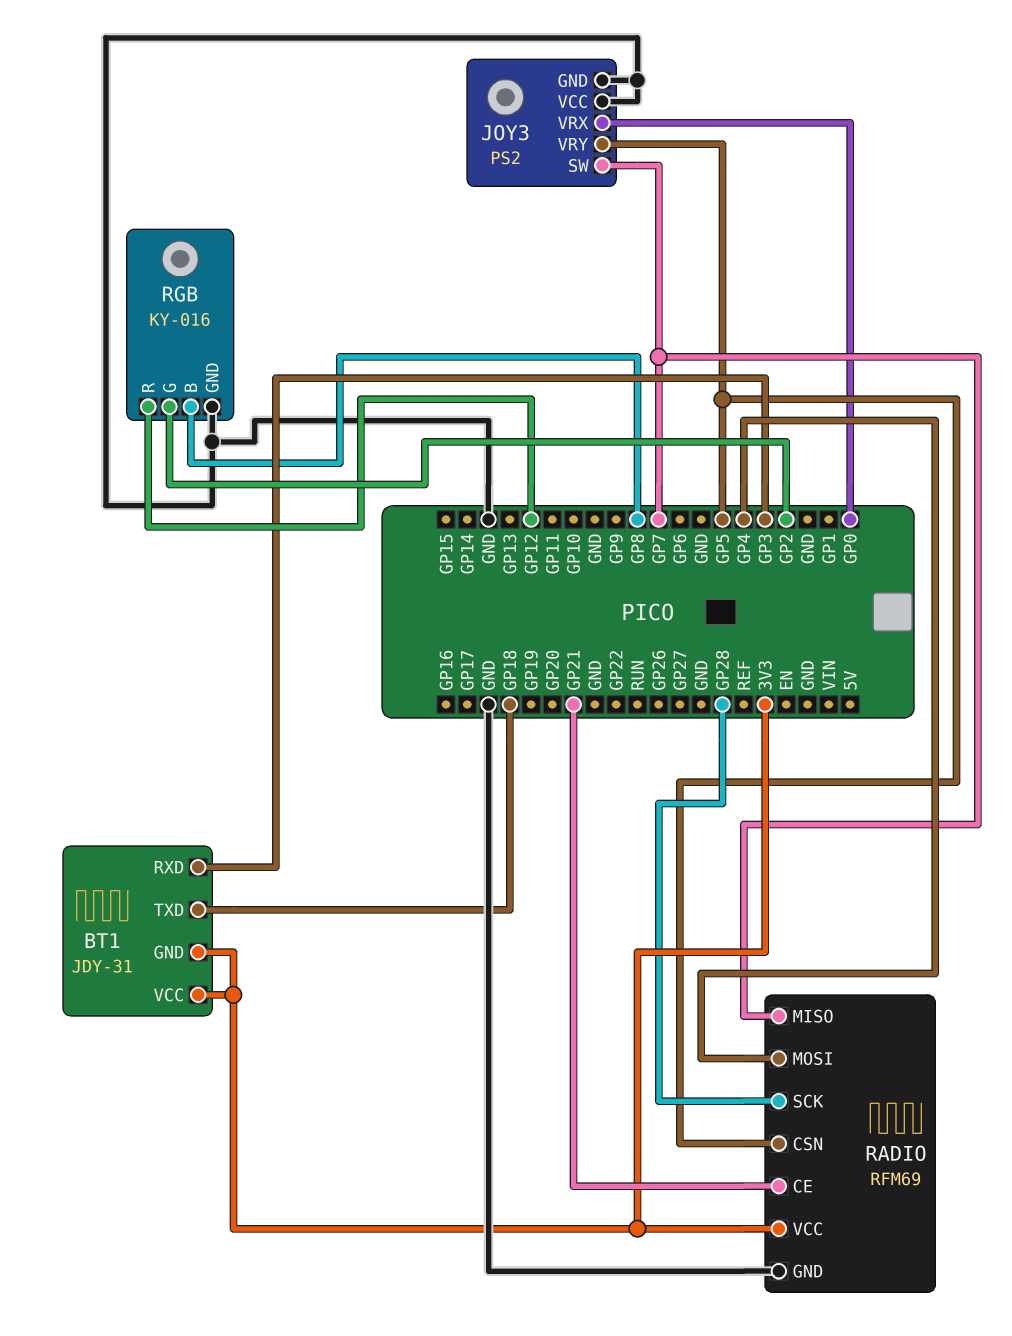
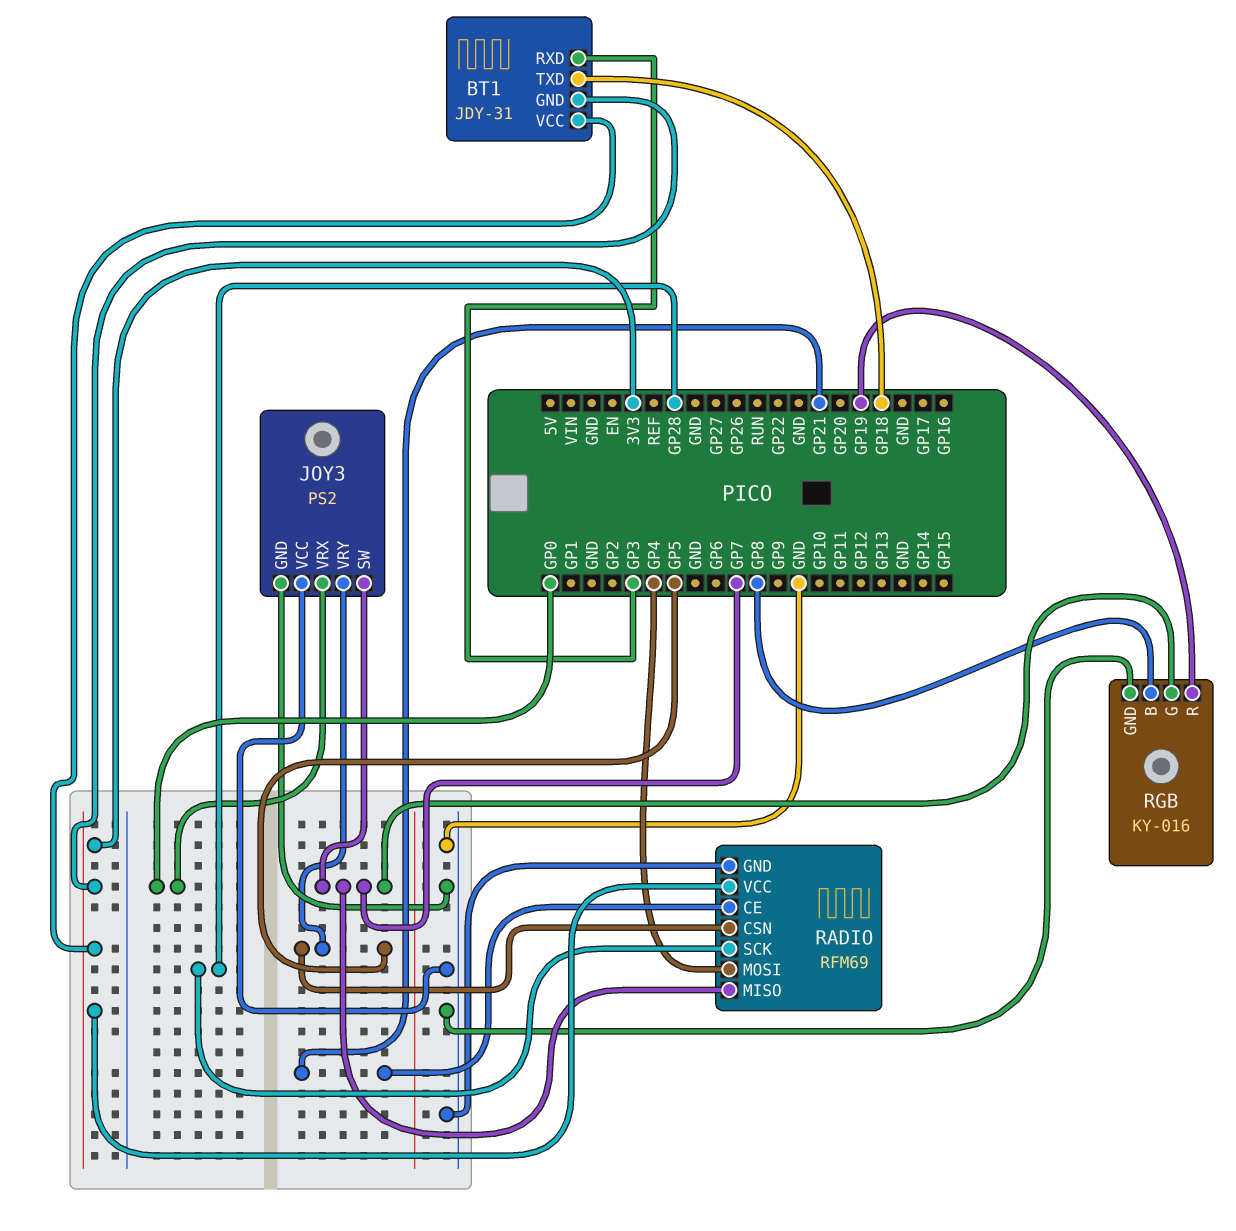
RGB pin G: GP2 -> GP7
RGB pin R: GP12 -> GP19

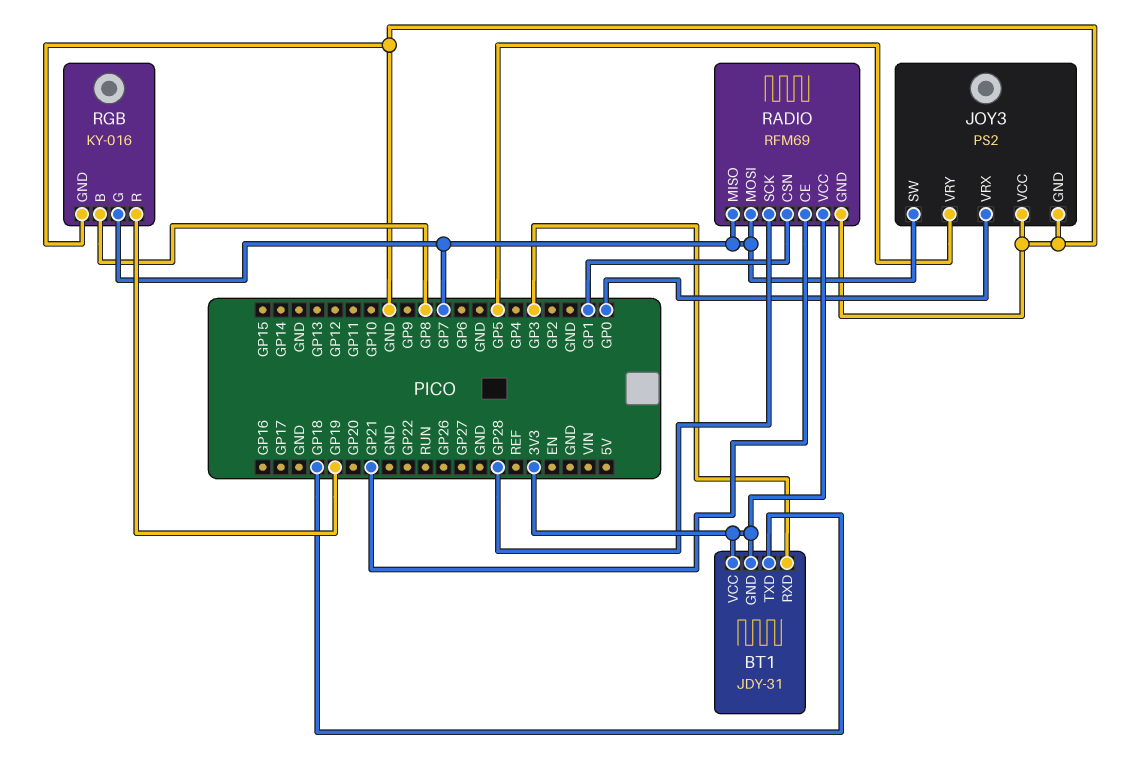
RADIO pin CSN: GP5 -> GP1
RADIO pin MOSI: GP4 -> GP7

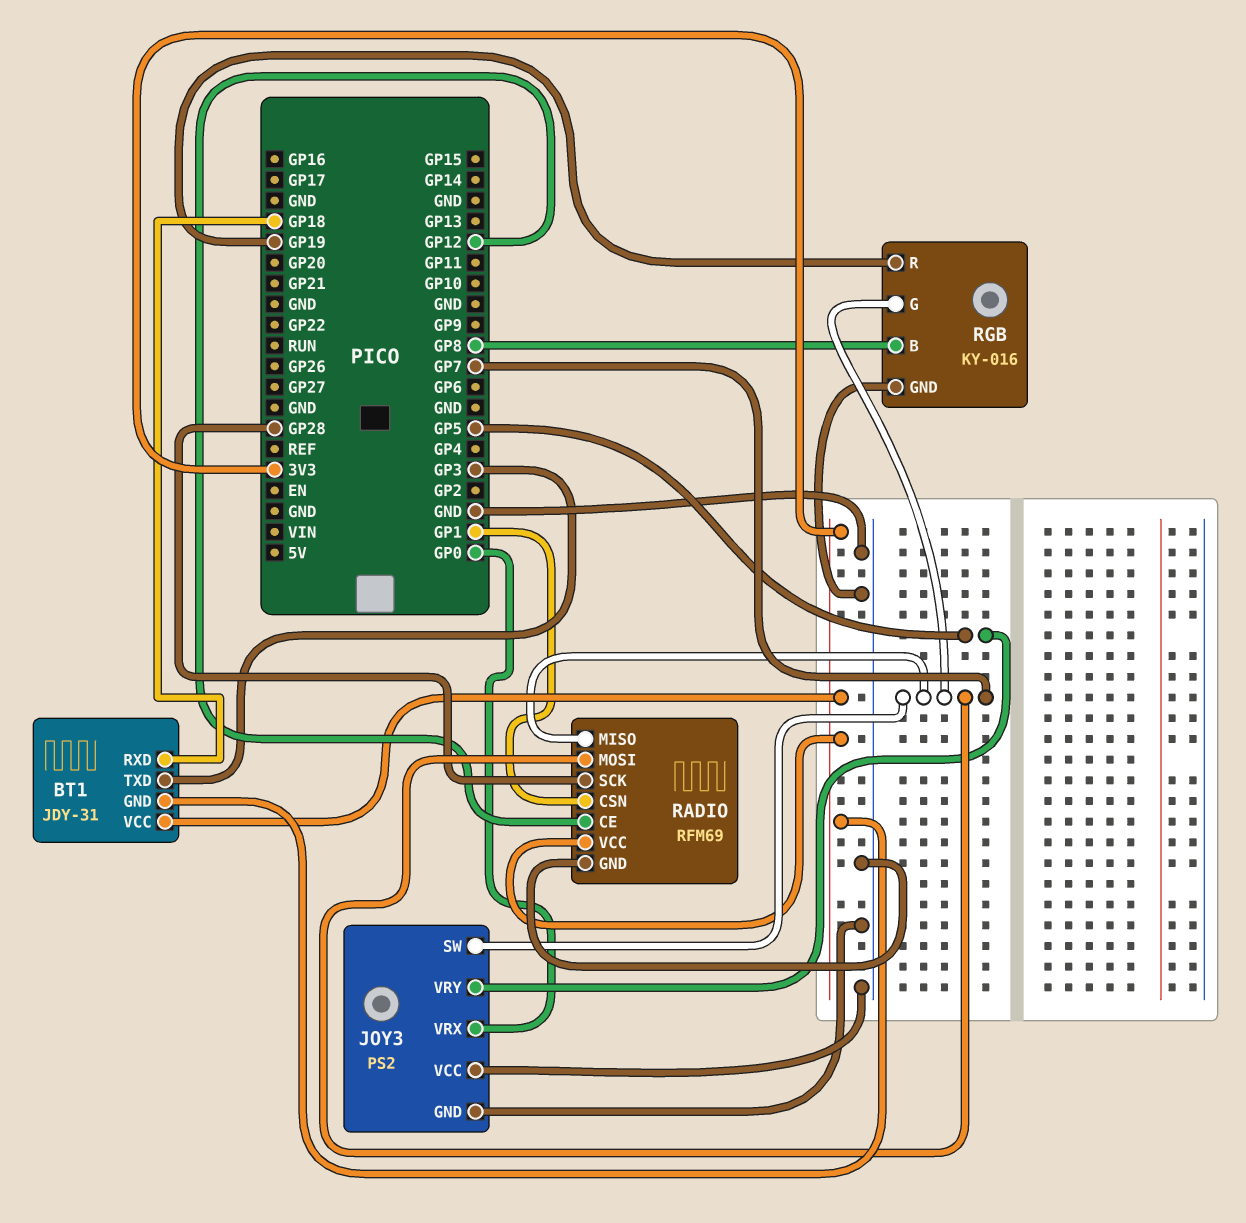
BT1 pin RXD: GP3 -> GP18
BT1 pin TXD: GP18 -> GP3
RADIO pin CE: GP21 -> GP12

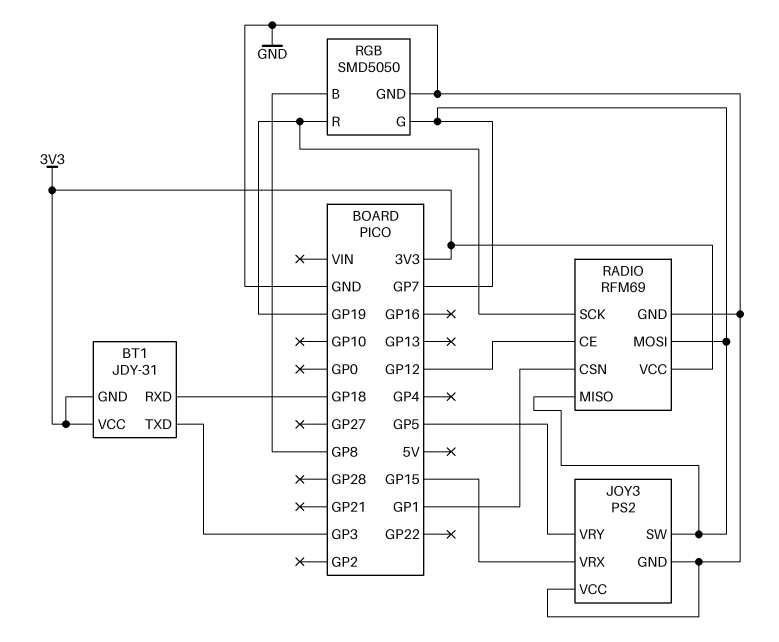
JOY3 pin VRX: GP0 -> GP15
RADIO pin SCK: GP28 -> GP19
RGB: KY-016 -> SMD5050

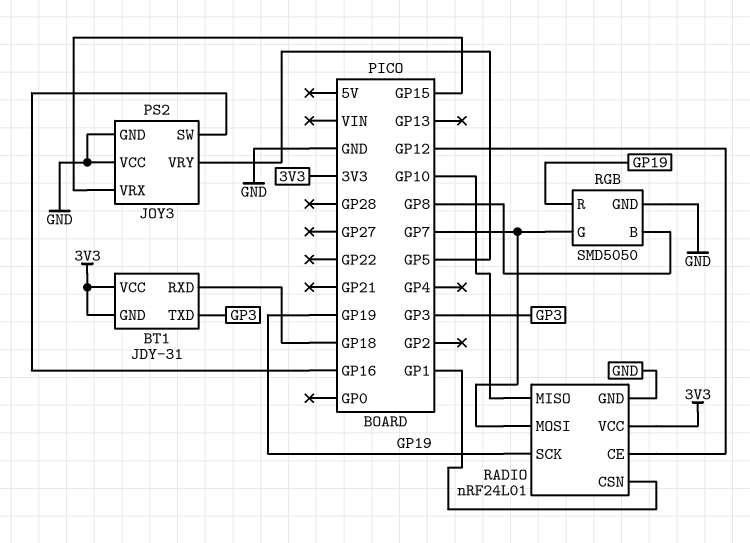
JOY3 pin SW: GP7 -> GP16
RADIO: RFM69 -> nRF24L01
RADIO pin MISO: GP7 -> GP10

